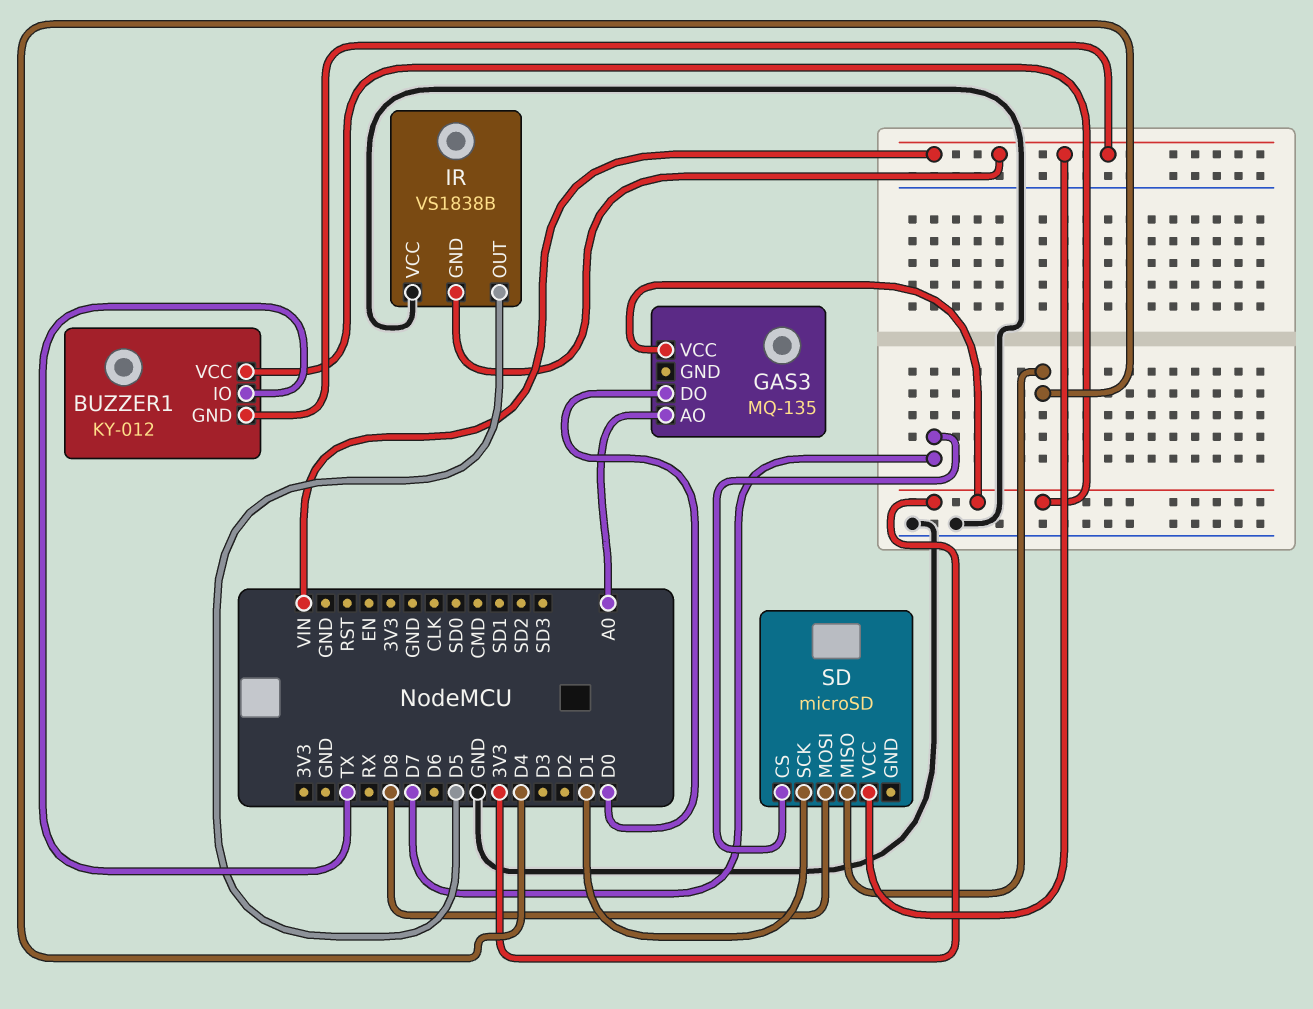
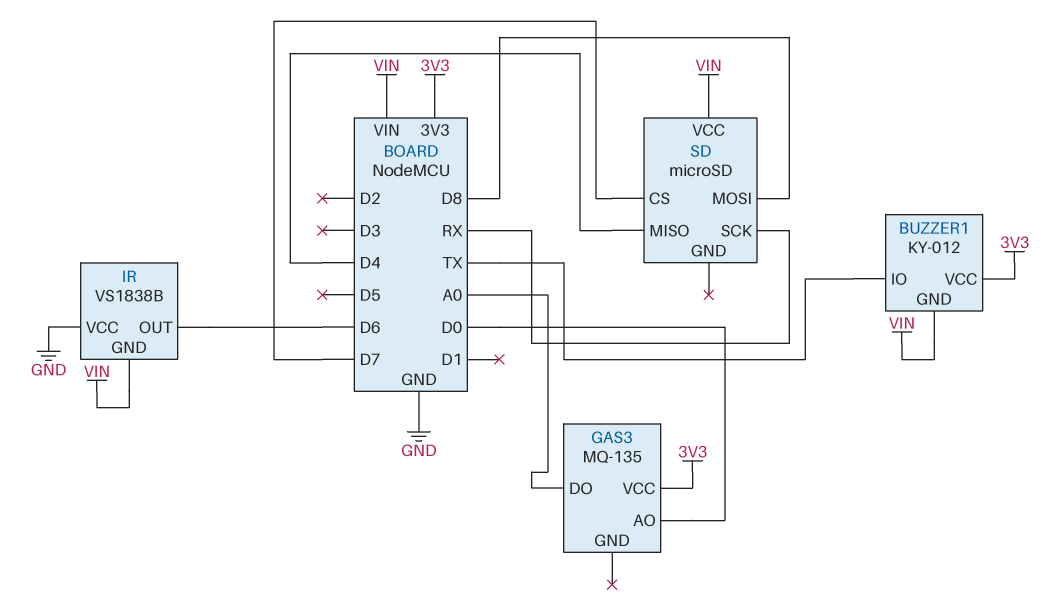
GAS3 pin AO: A0 -> D0
GAS3 pin DO: D0 -> A0
IR pin OUT: D5 -> D6
SD pin SCK: D1 -> RX

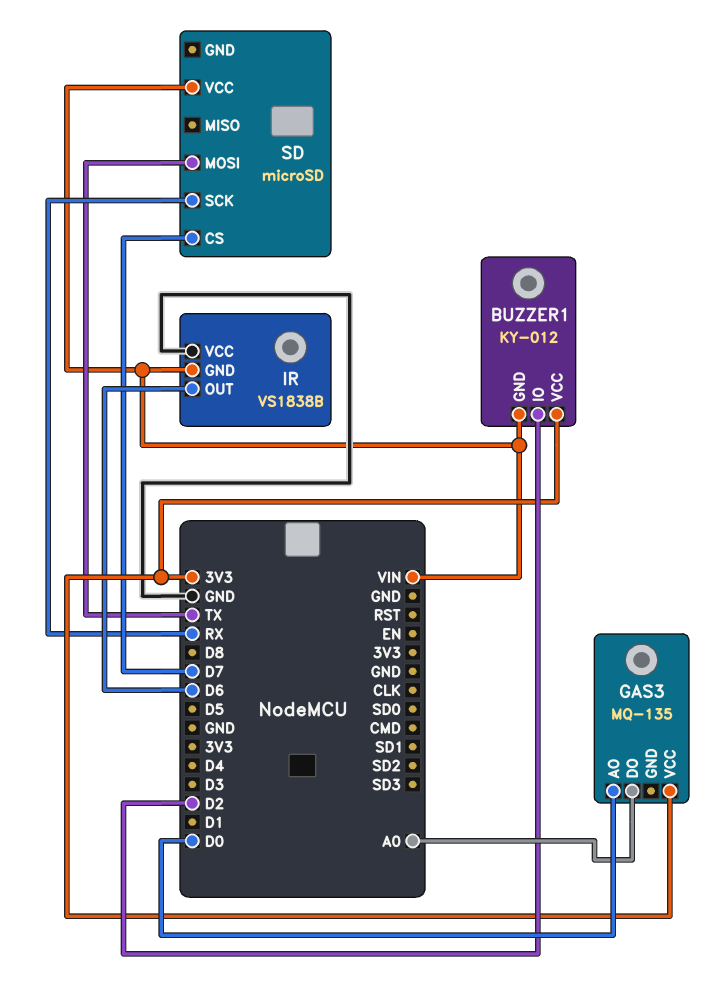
BUZZER1 pin IO: TX -> D2
SD pin MISO: D4 -> none
SD pin MOSI: D8 -> TX

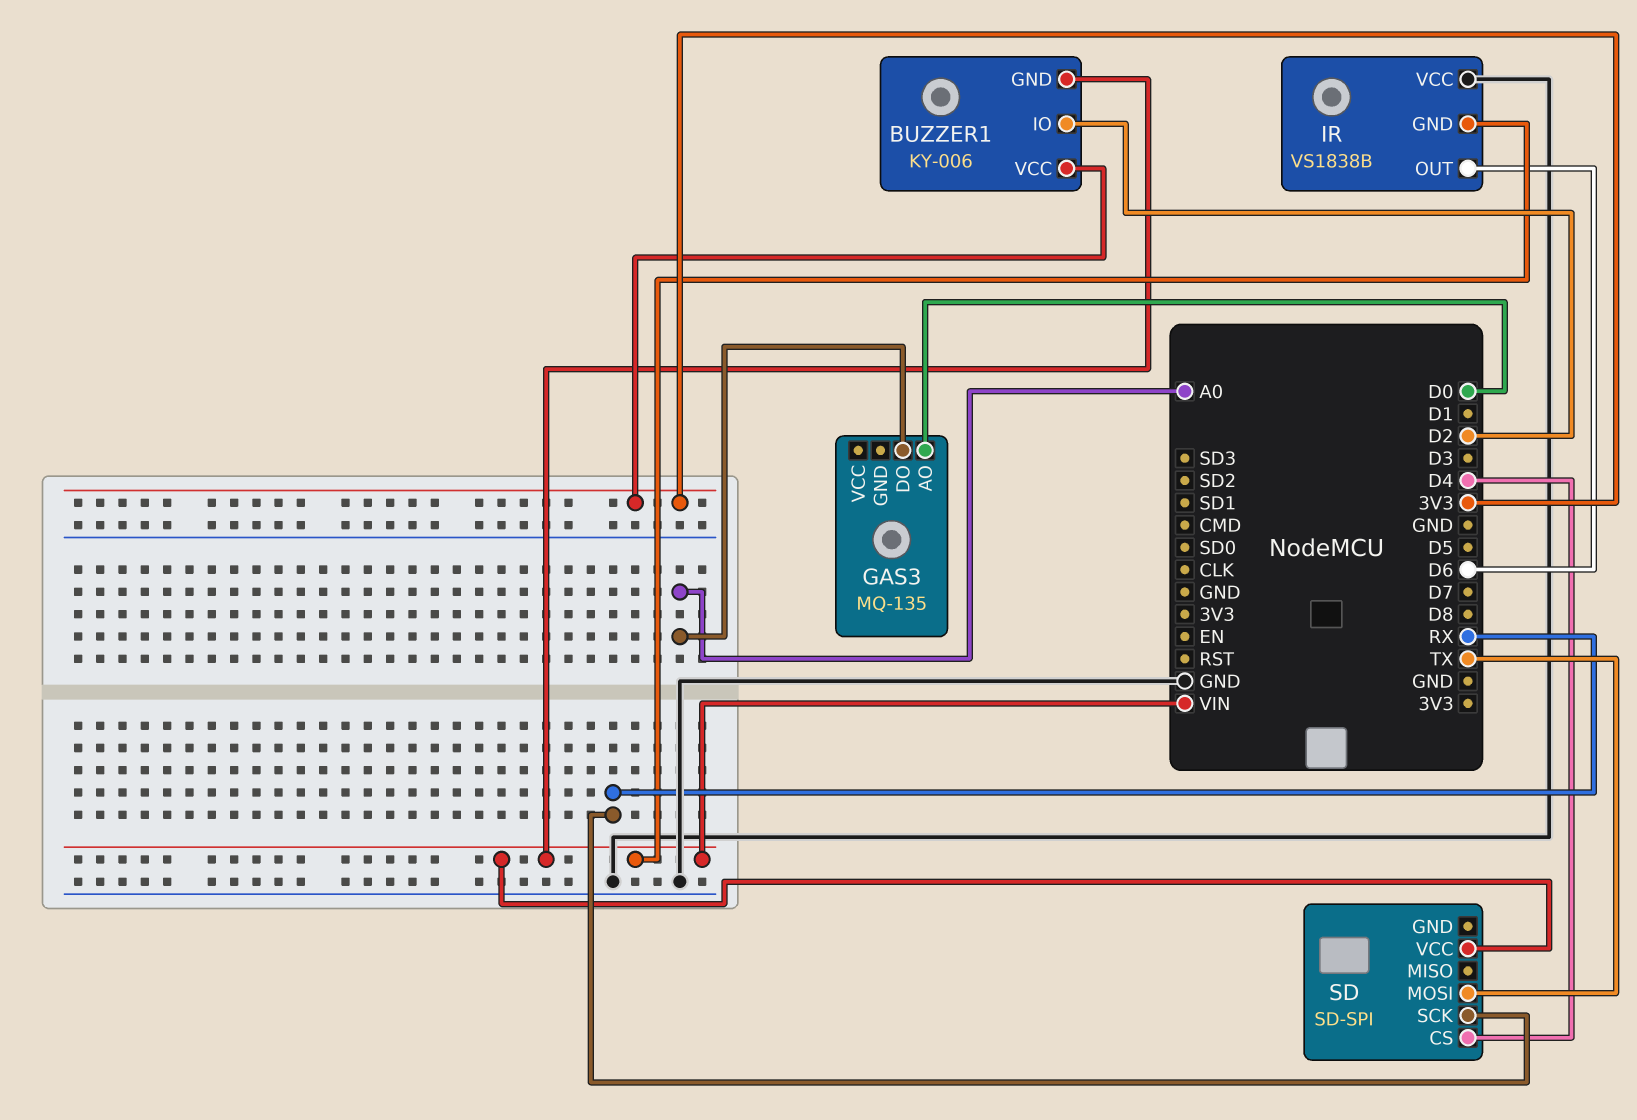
BUZZER1: KY-012 -> KY-006
GAS3 pin VCC: 3V3 -> none
SD: microSD -> SD-SPI
SD pin CS: D7 -> D4

